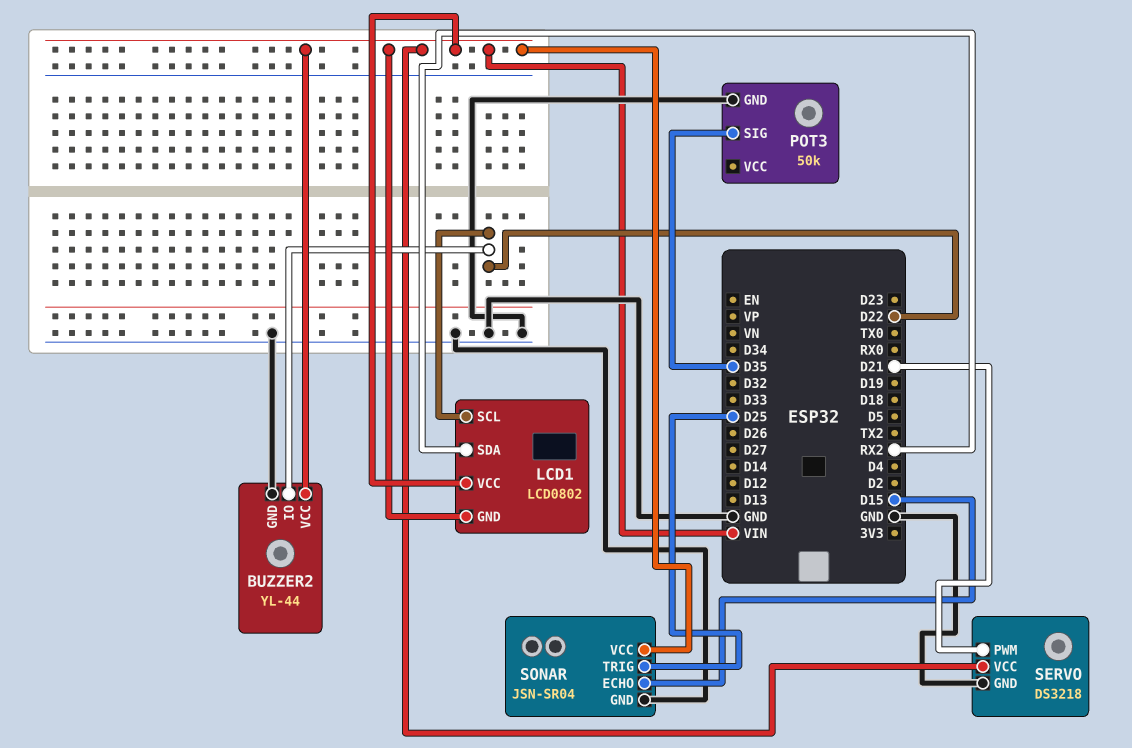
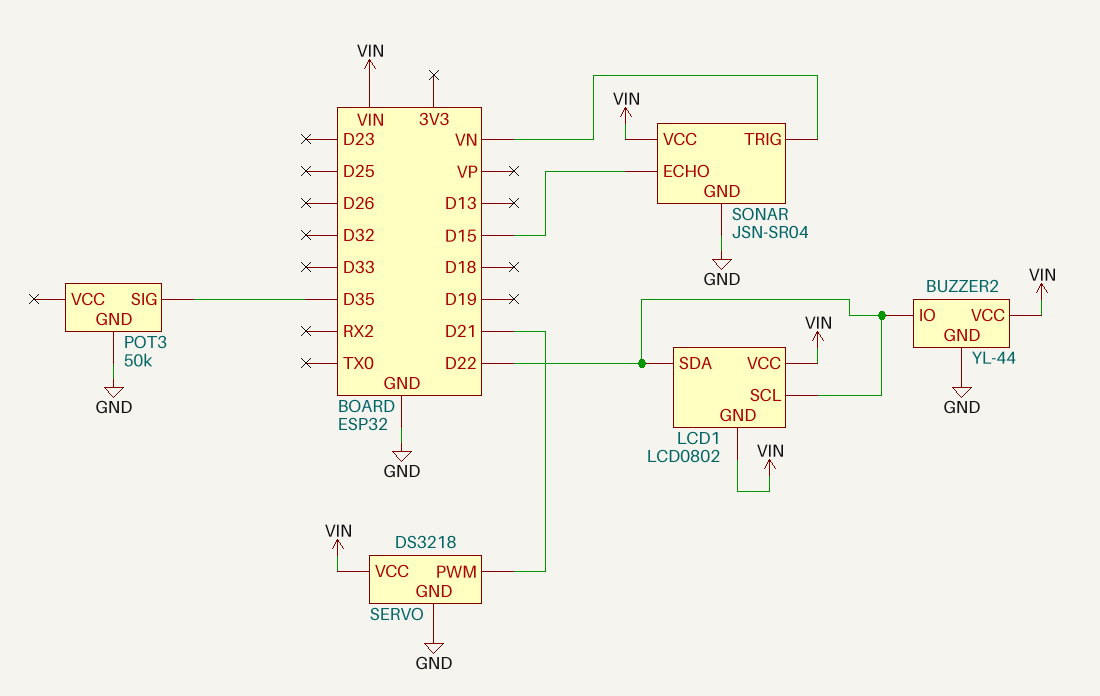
LCD1 pin SDA: RX2 -> D22
SONAR pin TRIG: D25 -> VN

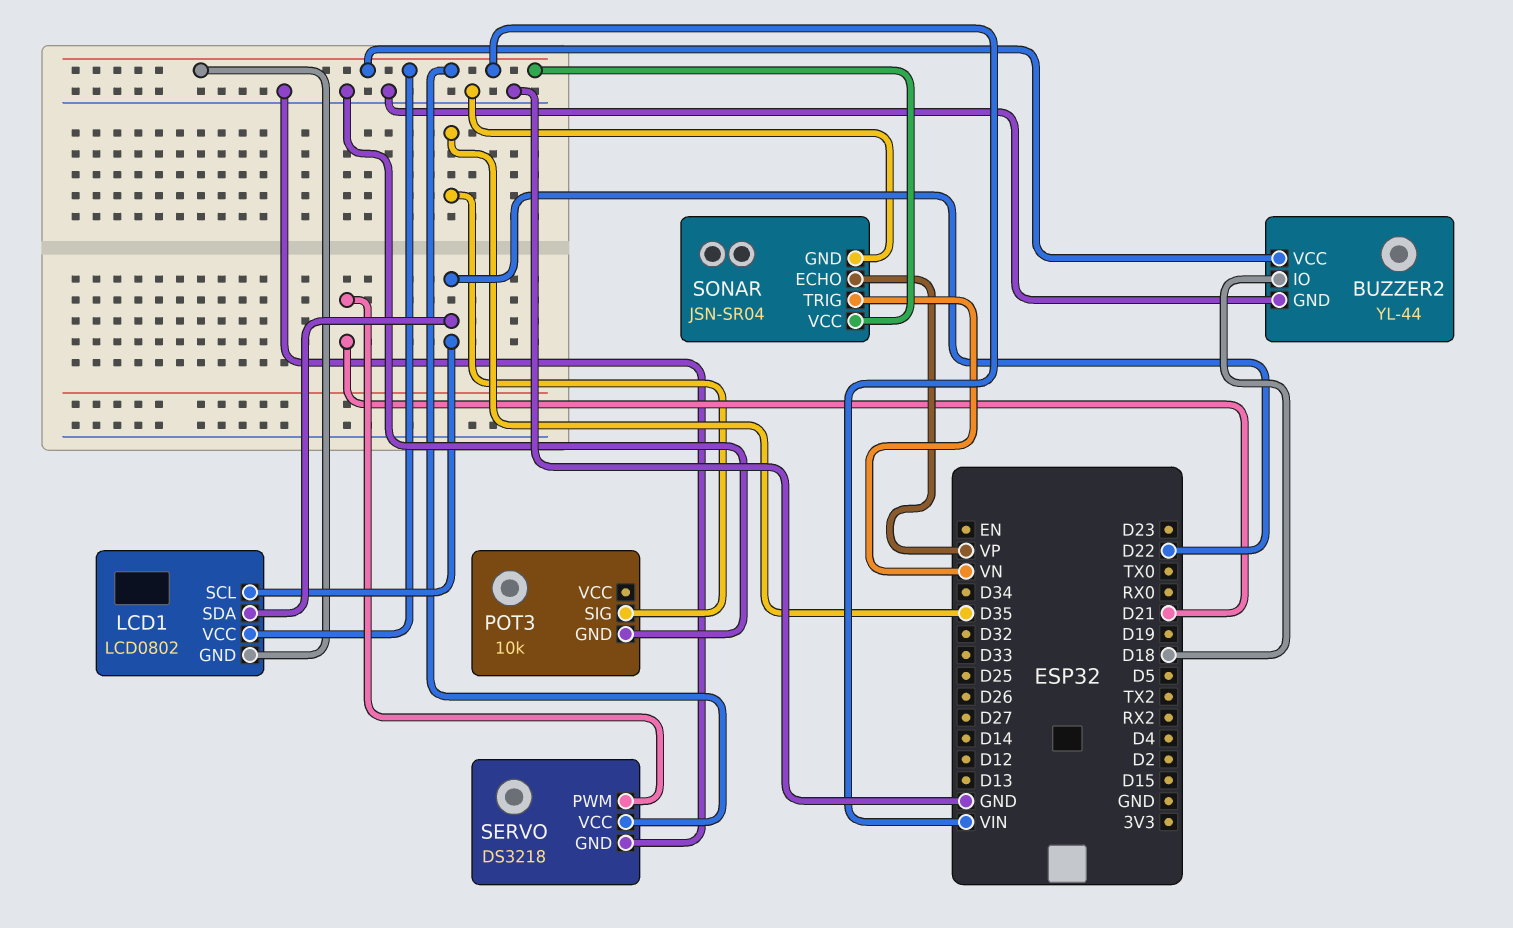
BUZZER2 pin IO: D22 -> D18
POT3: 50k -> 10k
SONAR pin ECHO: D15 -> VP

